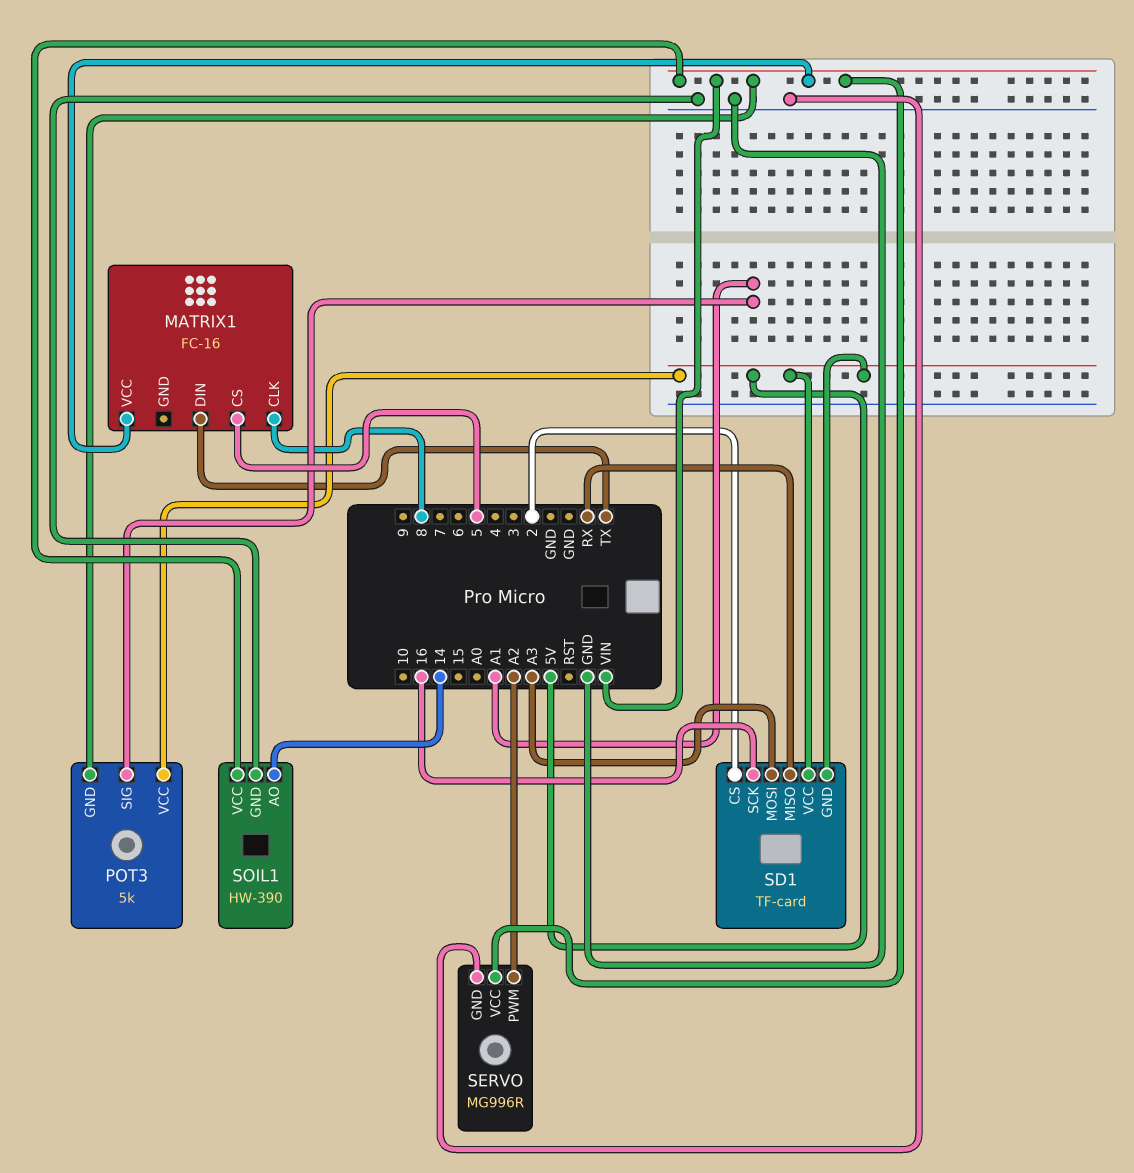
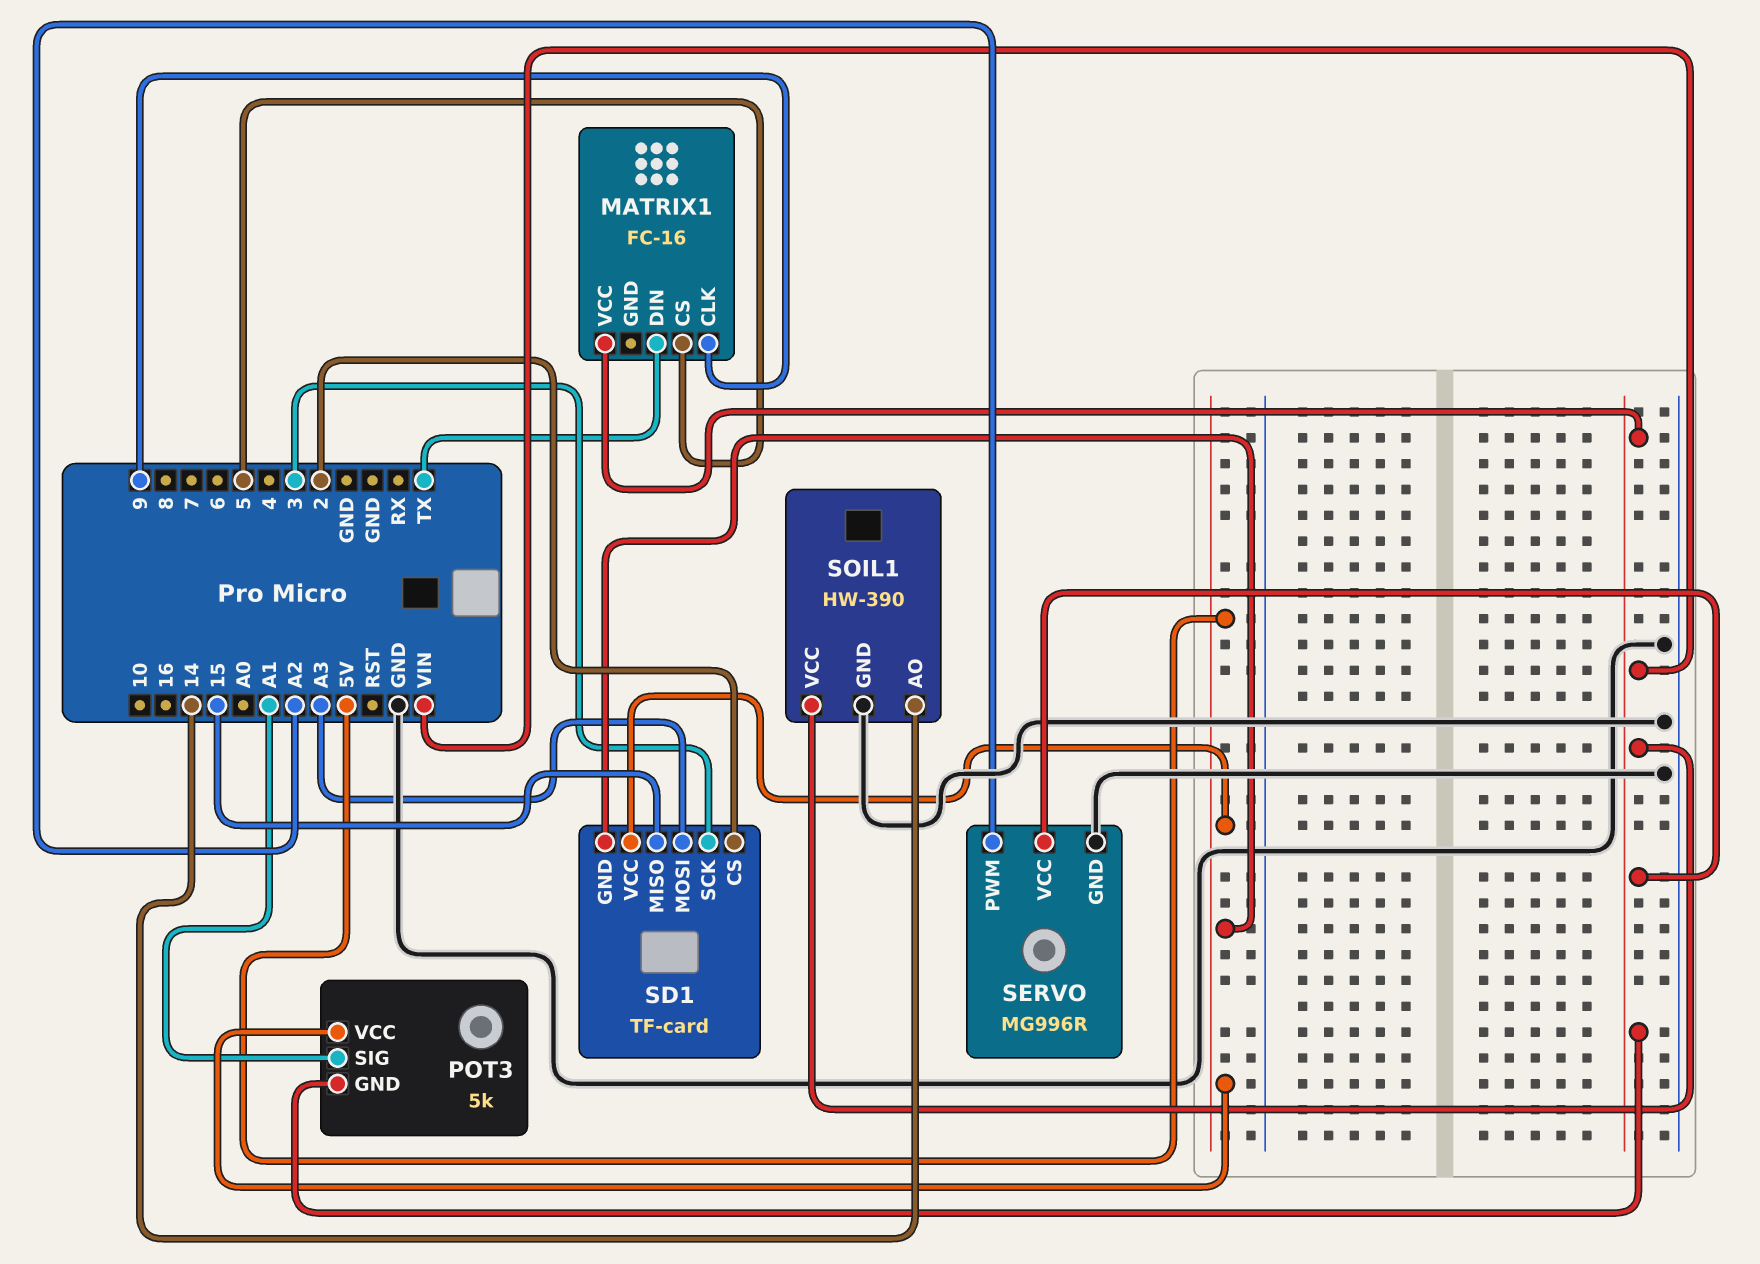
MATRIX1 pin CLK: 8 -> 9
SD1 pin MISO: RX -> 15
SD1 pin SCK: 16 -> 3

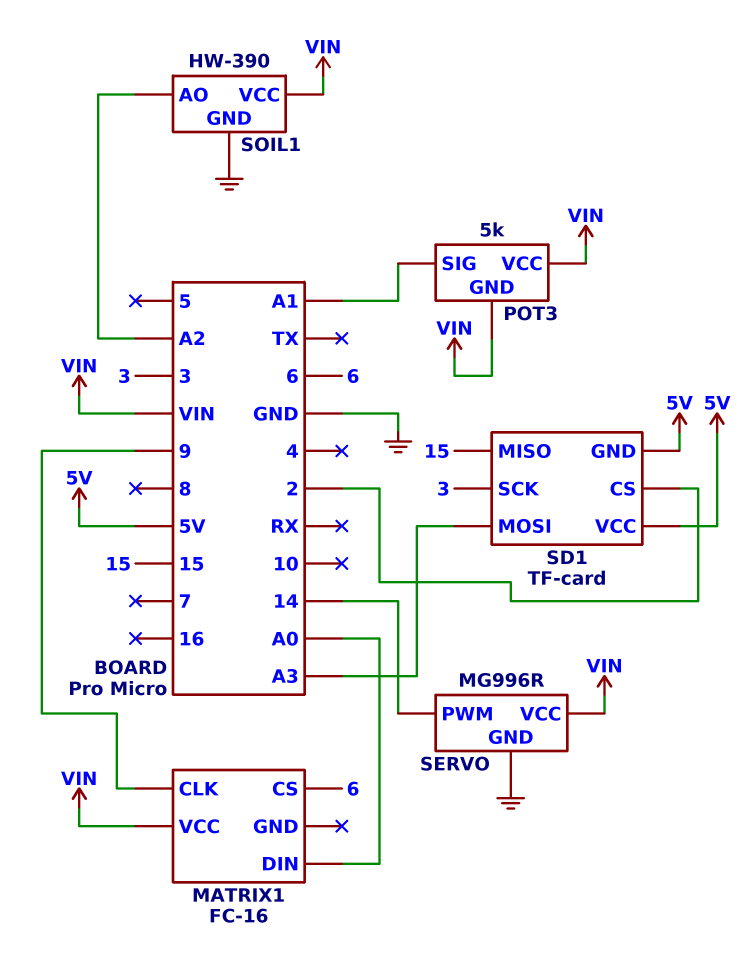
MATRIX1 pin CS: 5 -> 6
MATRIX1 pin DIN: TX -> A0
POT3 pin VCC: 5V -> VIN
SERVO pin PWM: A2 -> 14
SOIL1 pin AO: 14 -> A2

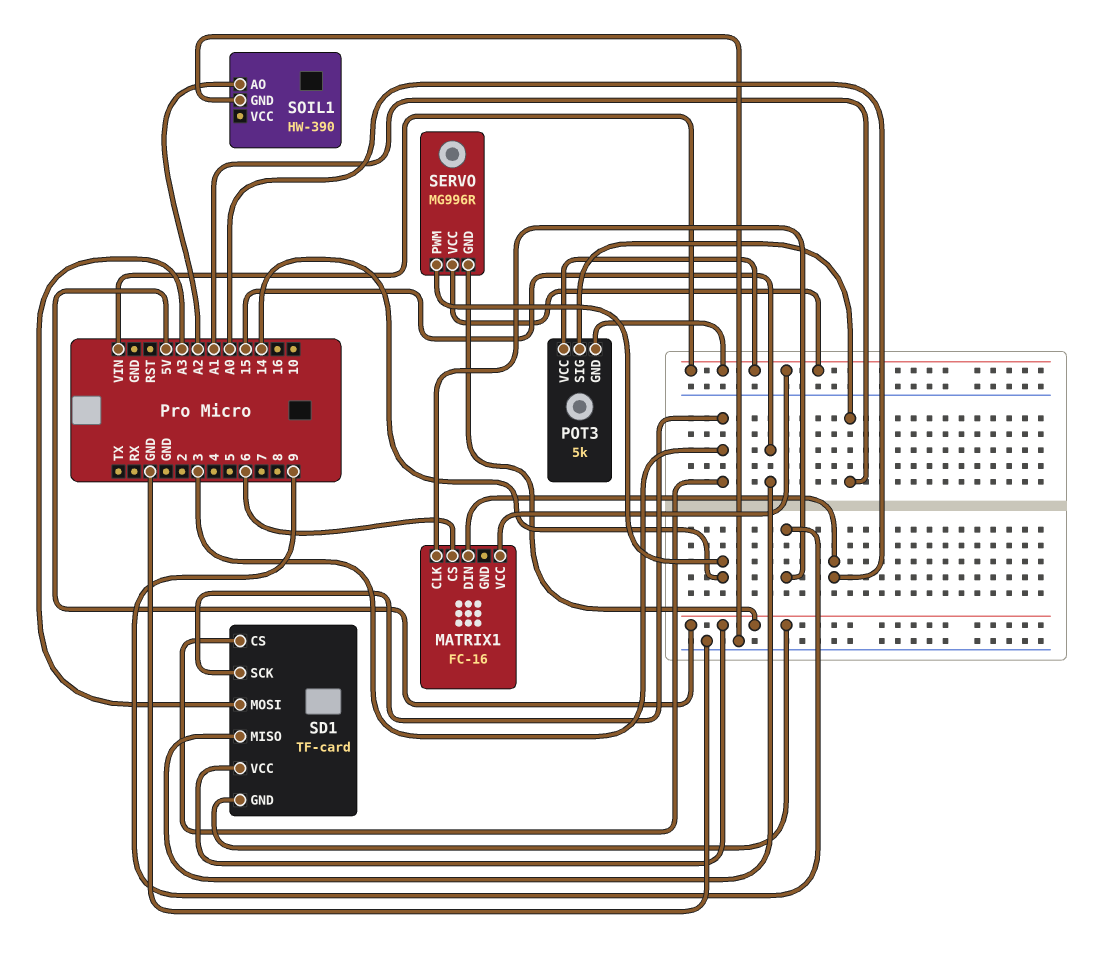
SD1 pin CS: 2 -> 3
SERVO pin GND: GND -> 5V
SOIL1 pin VCC: VIN -> none

